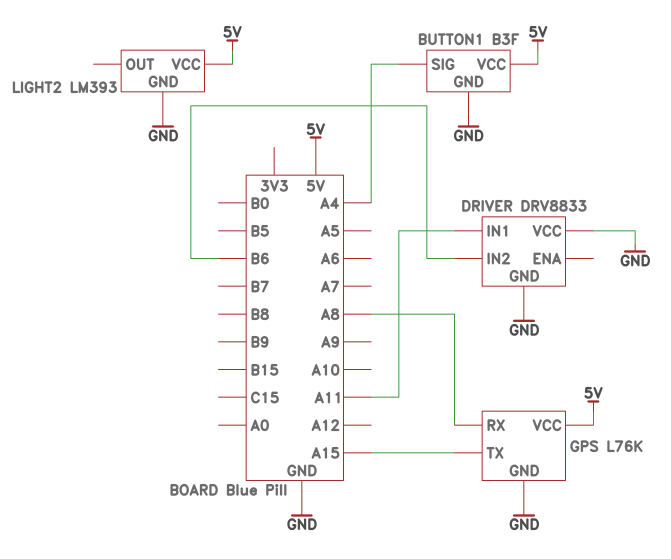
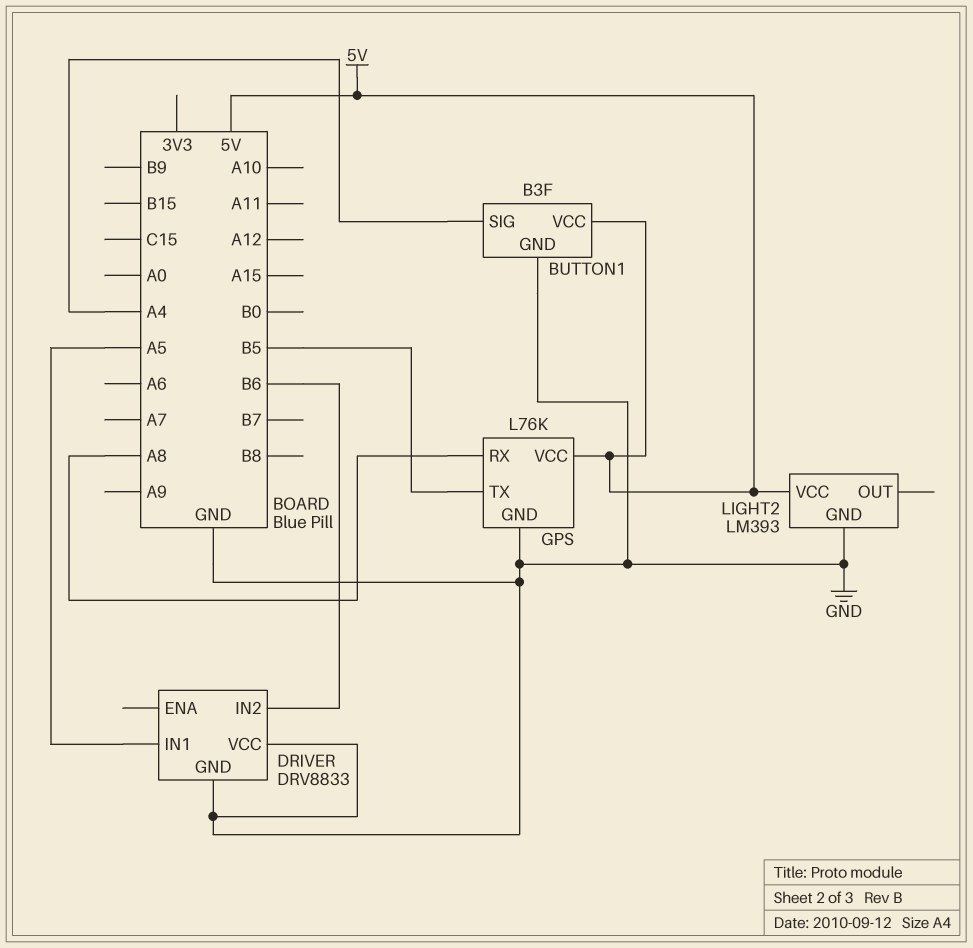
DRIVER pin IN1: A11 -> A5
GPS pin TX: A15 -> B5

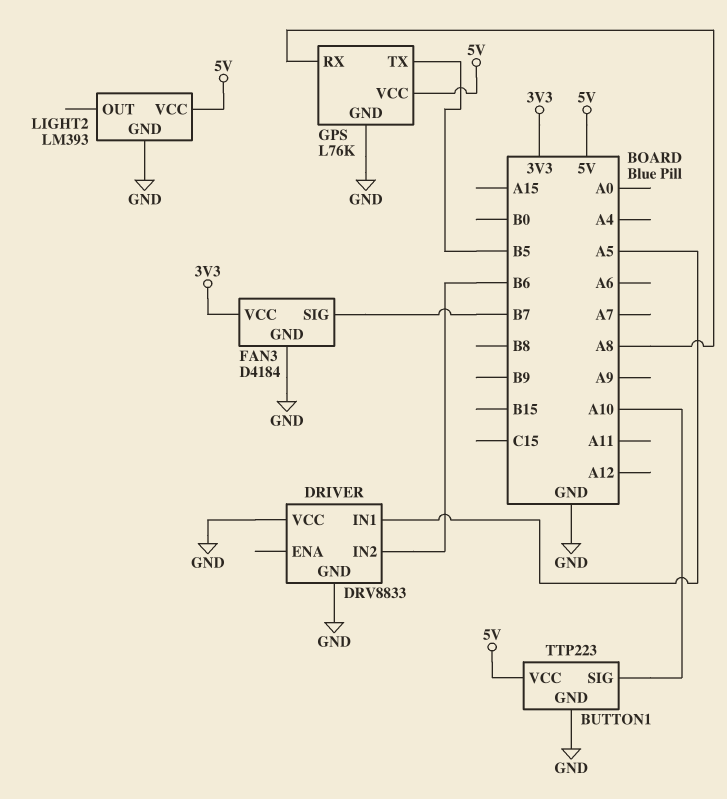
BUTTON1: B3F -> TTP223
BUTTON1 pin SIG: A4 -> A10
FAN3: none -> D4184
FAN3 pin GND: none -> GND
FAN3 pin SIG: none -> B7
FAN3 pin VCC: none -> 3V3

